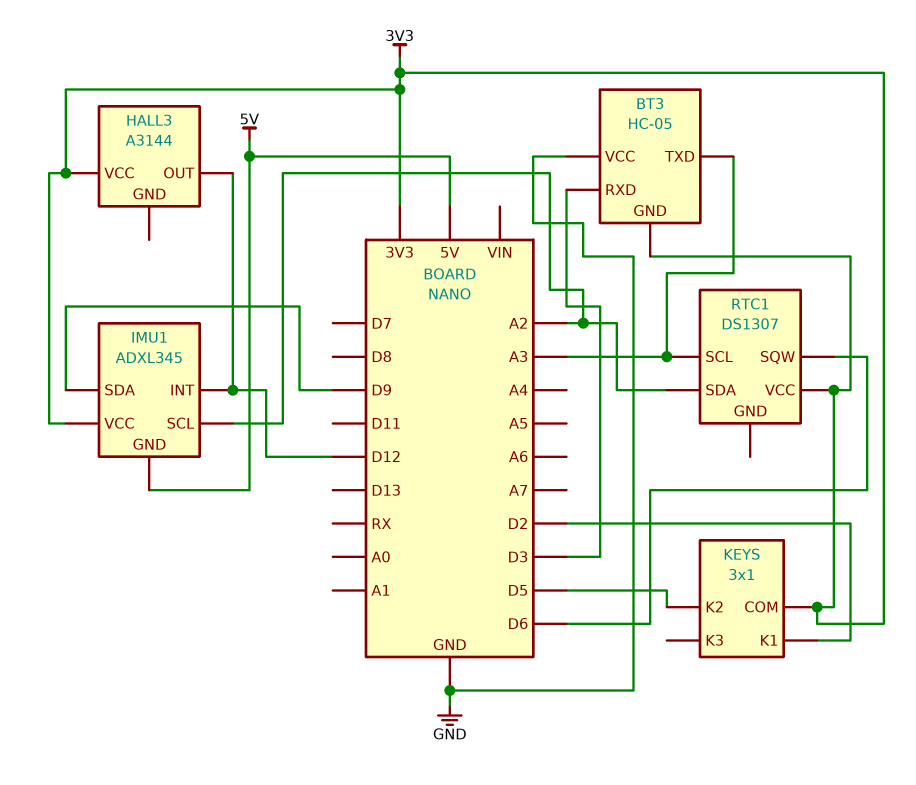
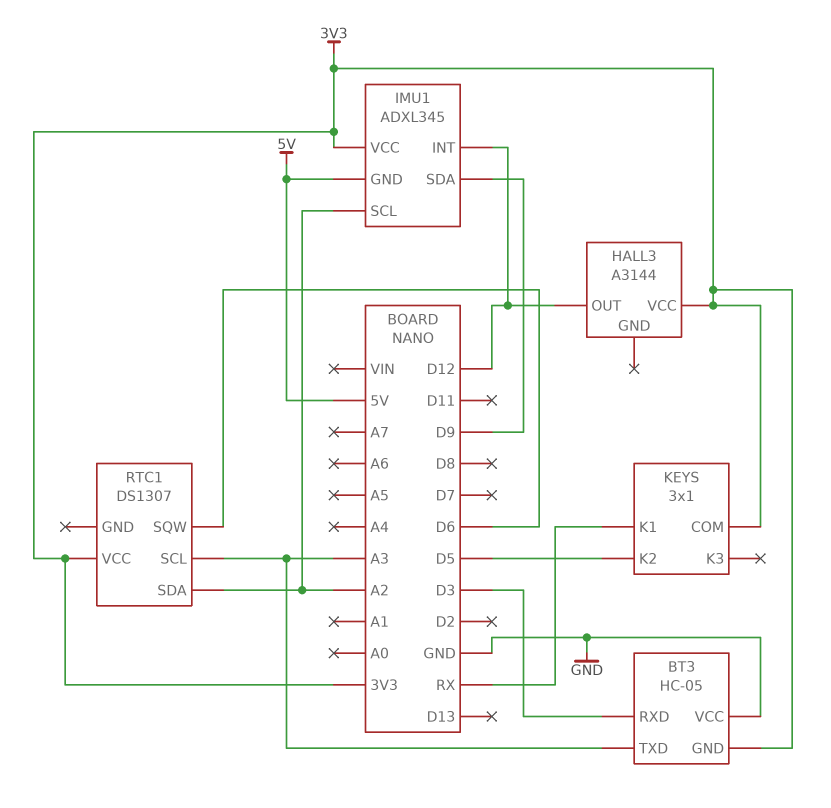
KEYS pin K1: D2 -> RX

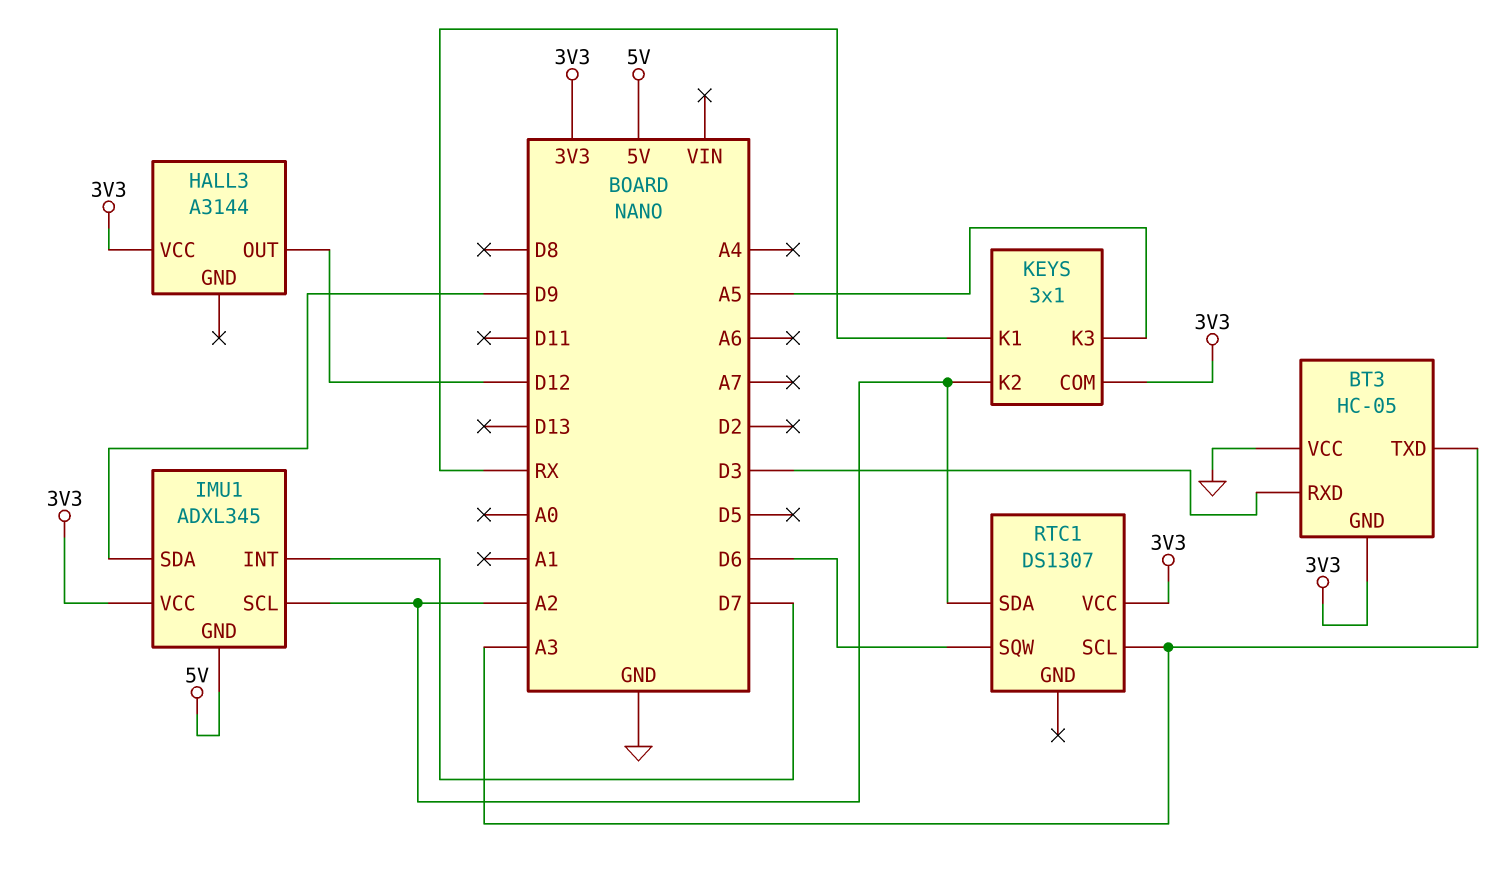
IMU1 pin INT: D12 -> D7
KEYS pin K2: D5 -> A2
KEYS pin K3: none -> A5

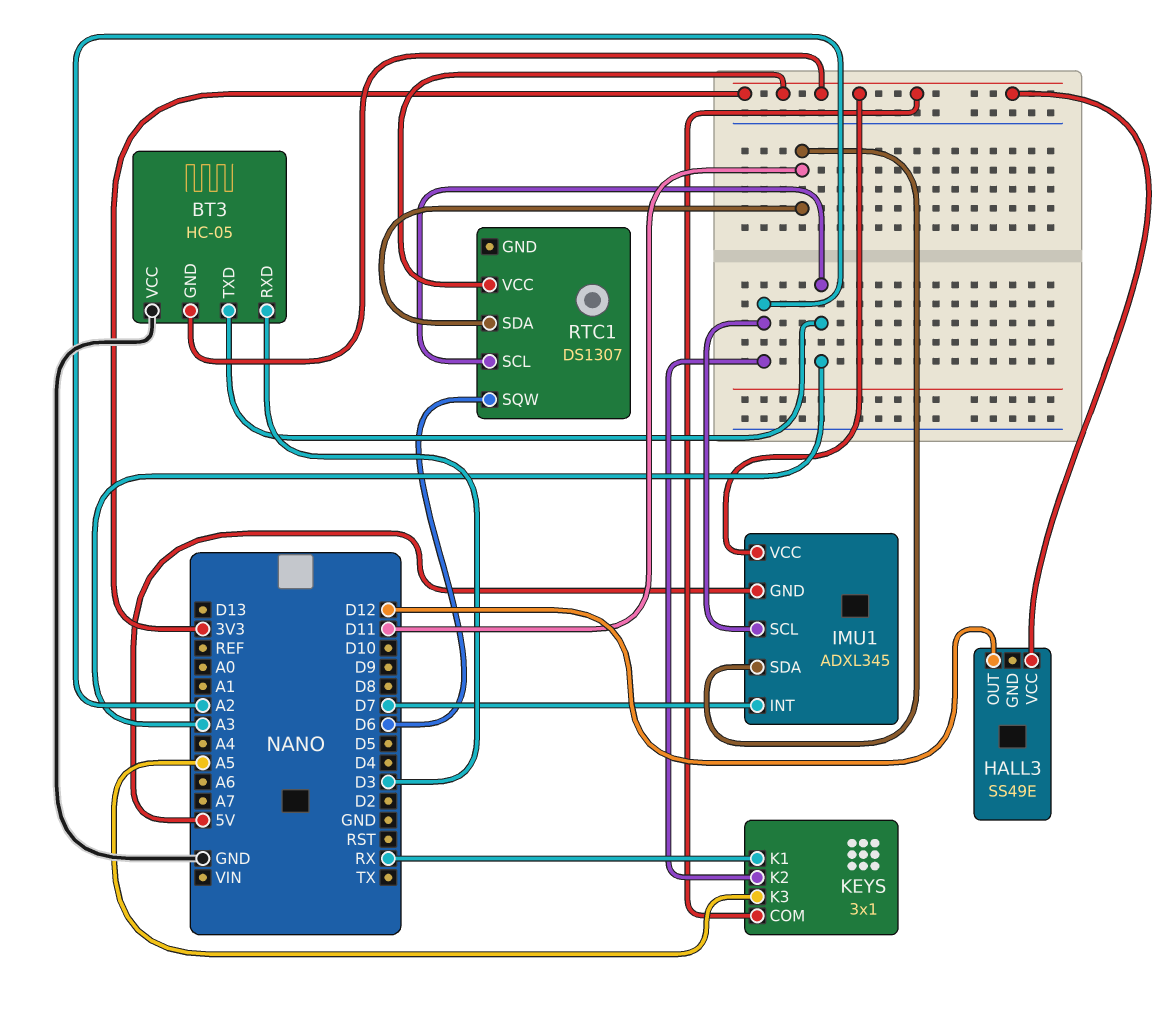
HALL3: A3144 -> SS49E
IMU1 pin SDA: D9 -> D11
RTC1 pin SDA: A2 -> D11

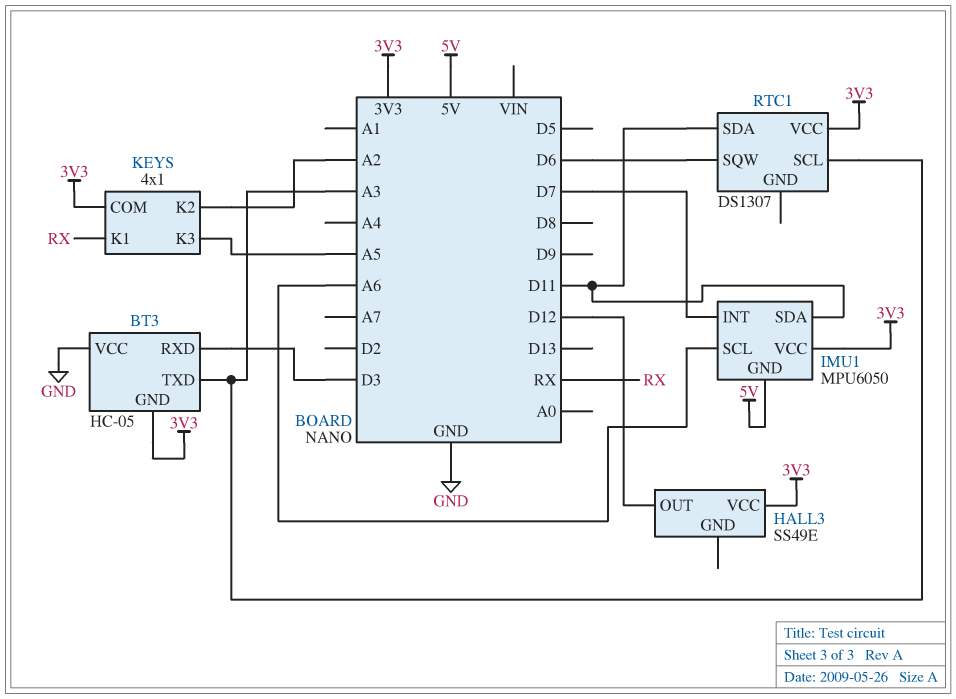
IMU1: ADXL345 -> MPU6050
IMU1 pin SCL: A2 -> A6
KEYS: 3x1 -> 4x1

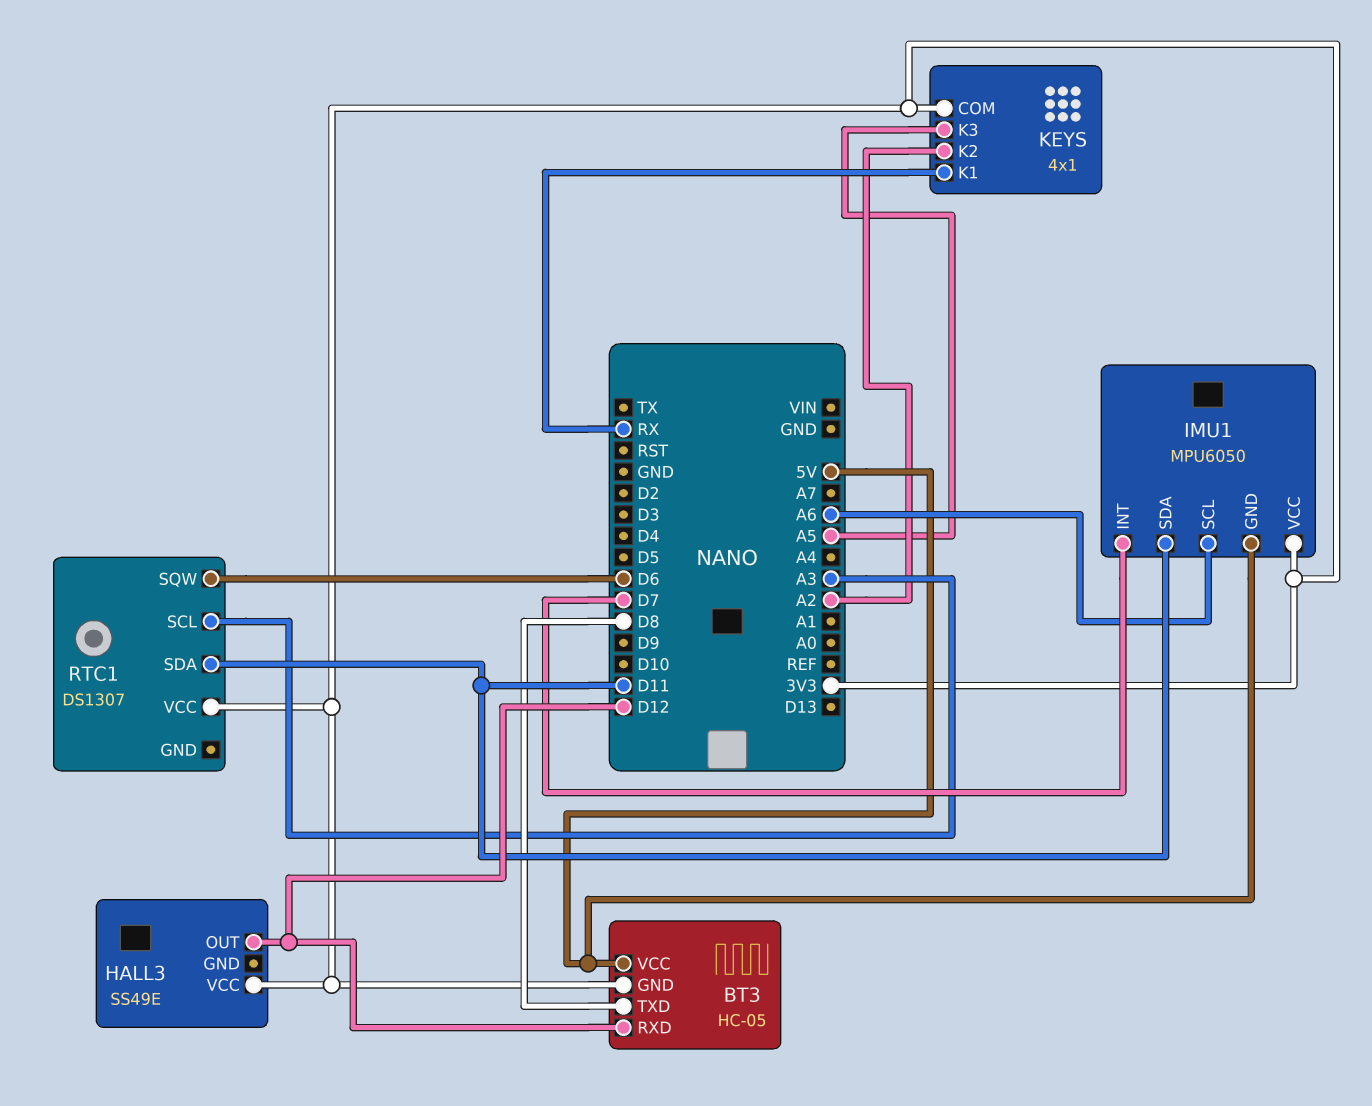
BT3 pin RXD: D3 -> D12
BT3 pin TXD: A3 -> D8
BT3 pin VCC: GND -> 5V

